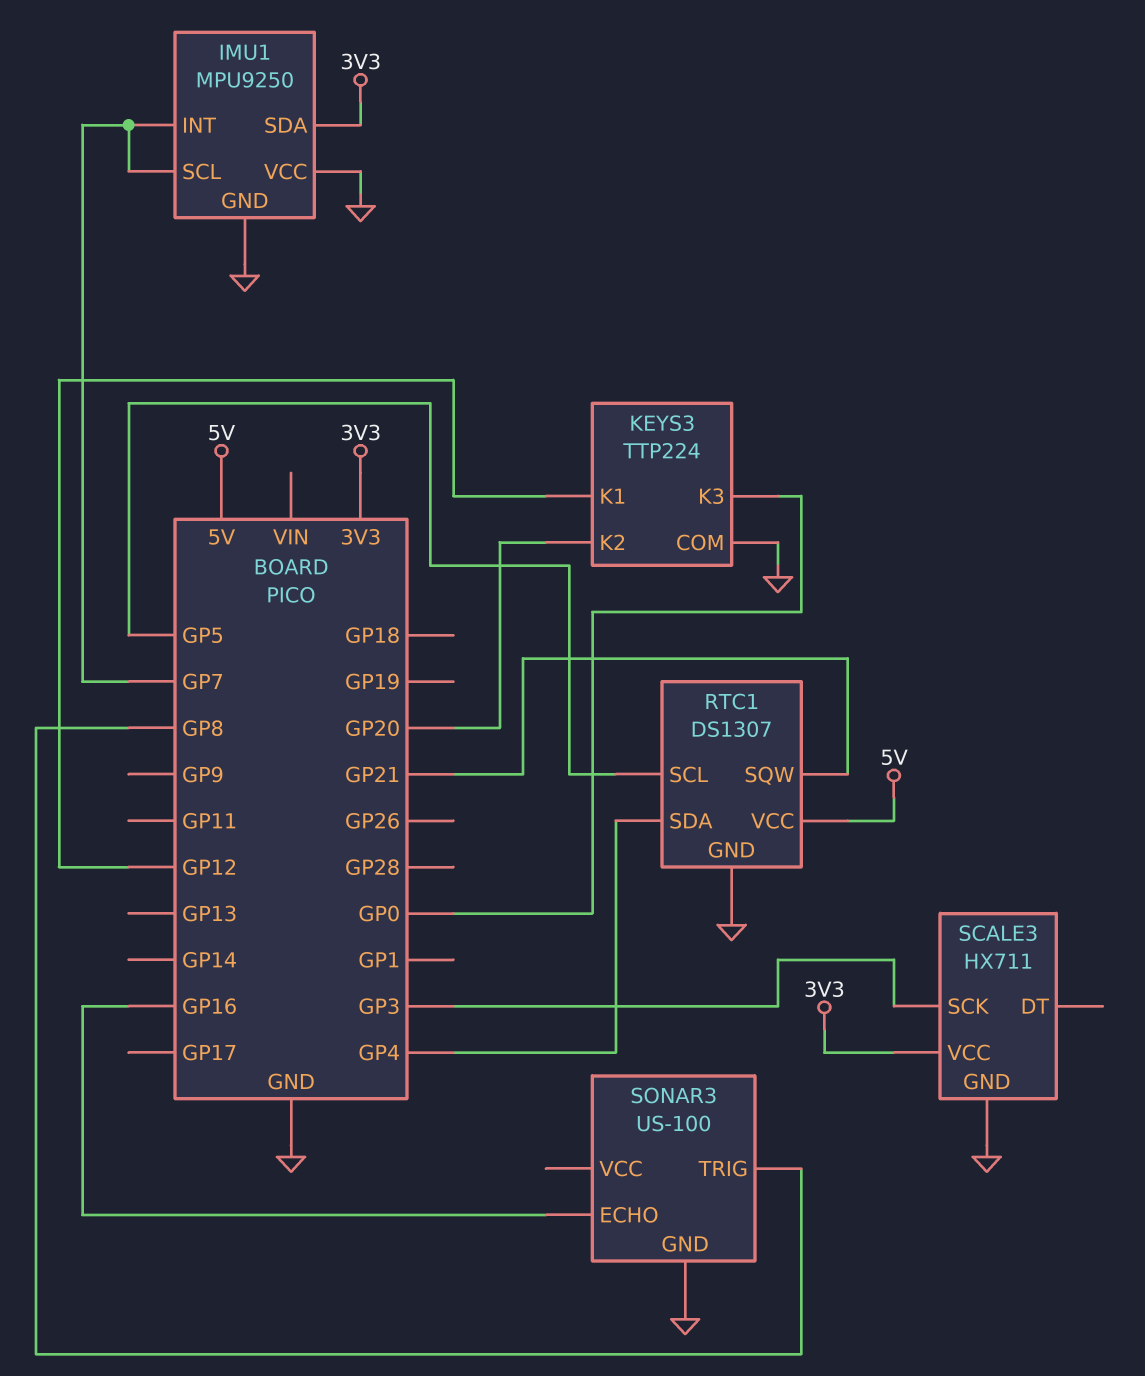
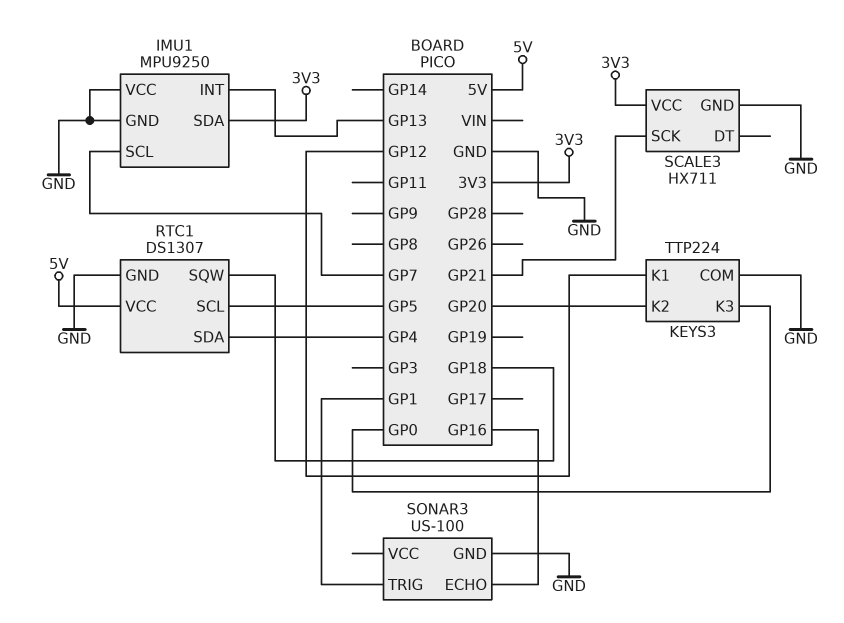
IMU1 pin INT: GP7 -> GP13
RTC1 pin SQW: GP21 -> GP18
SCALE3 pin SCK: GP3 -> GP21
SONAR3 pin TRIG: GP8 -> GP1

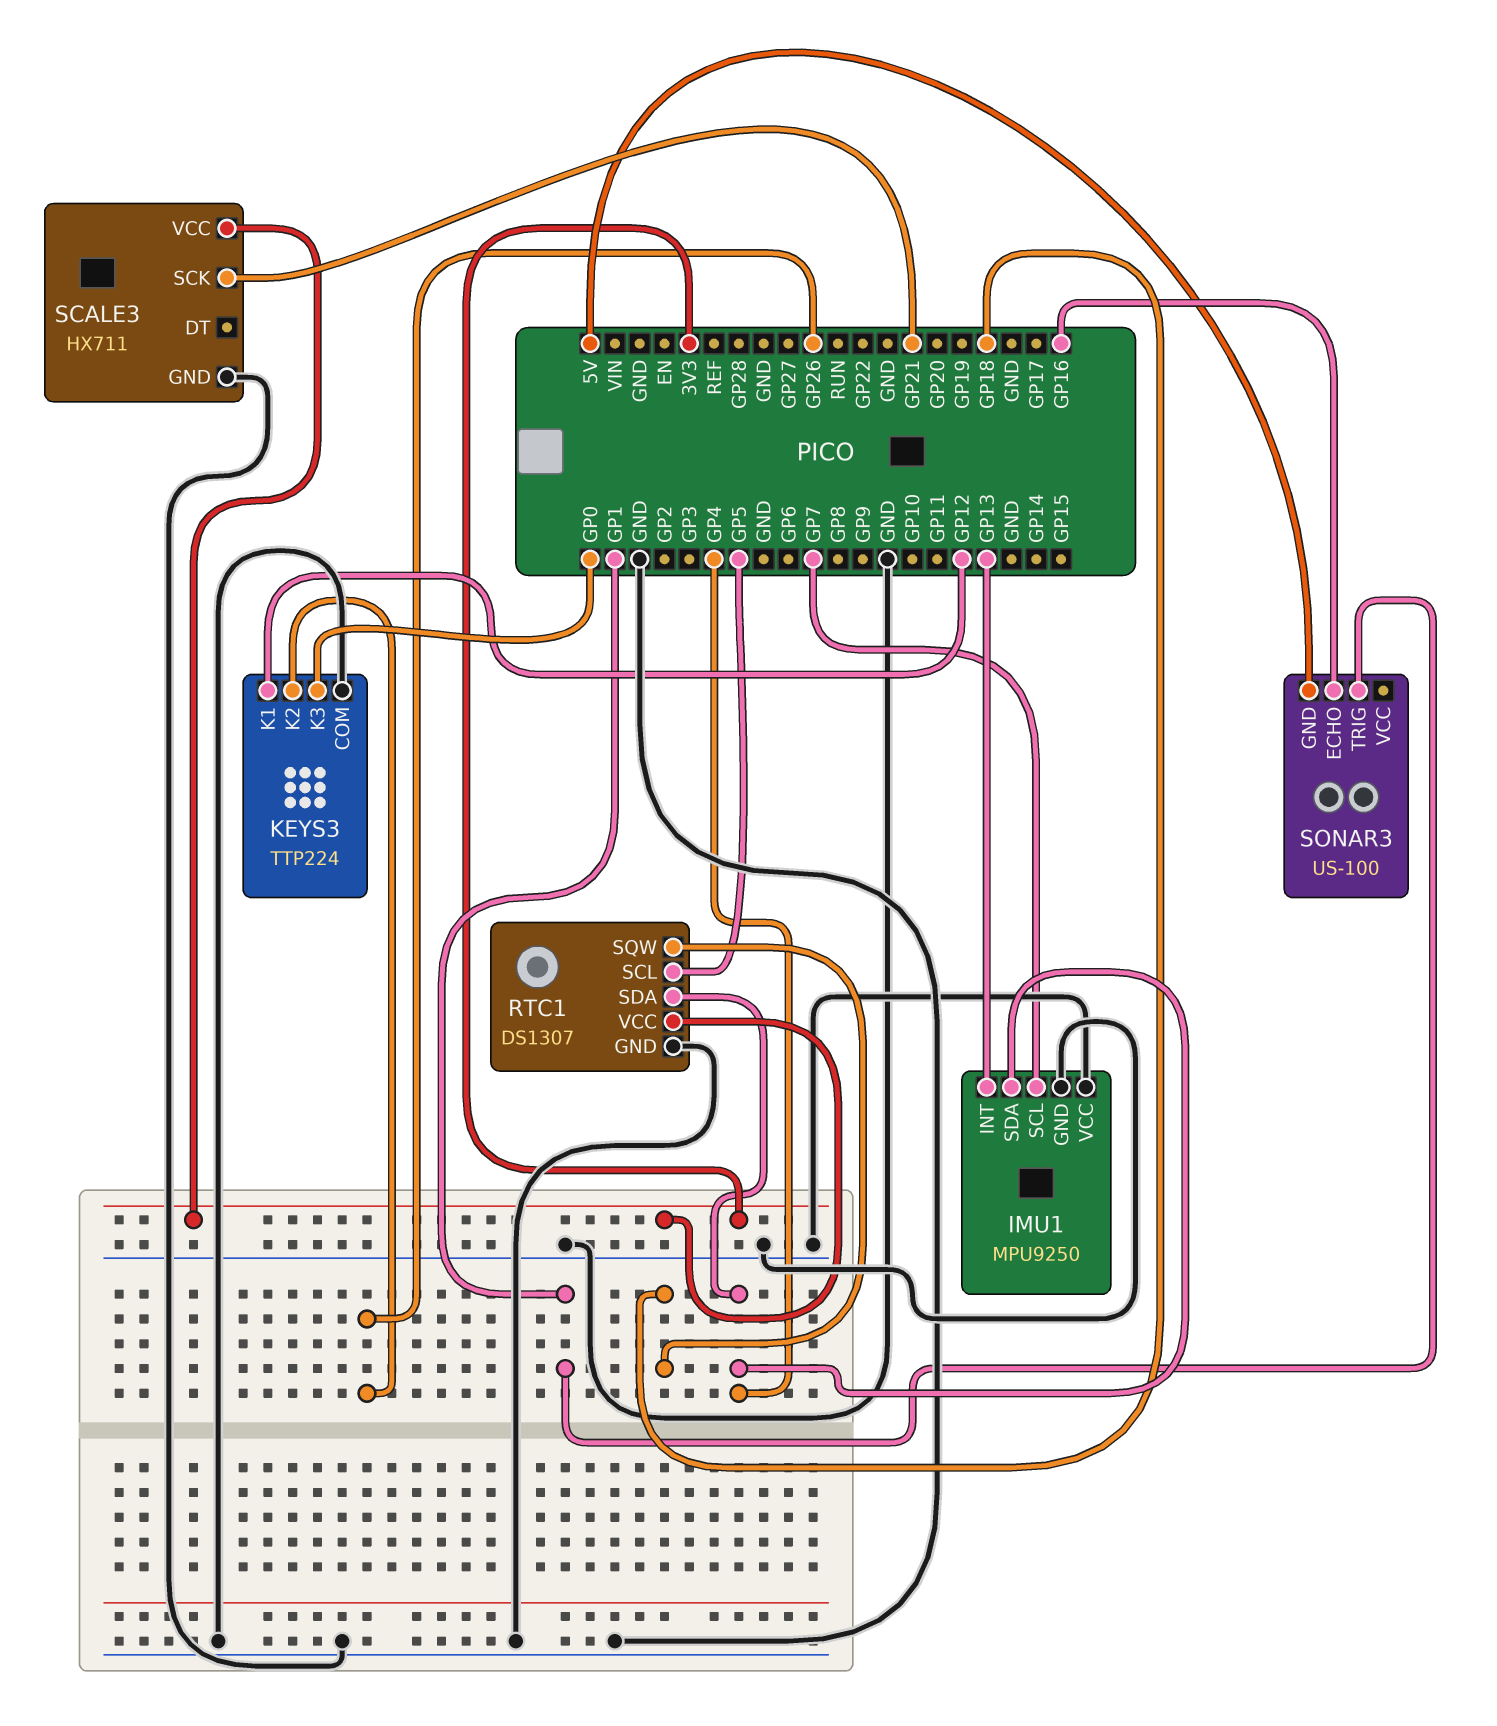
IMU1 pin SDA: 3V3 -> GP4
KEYS3 pin K2: GP20 -> GP26
RTC1 pin VCC: 5V -> 3V3
SONAR3 pin GND: GND -> 5V

